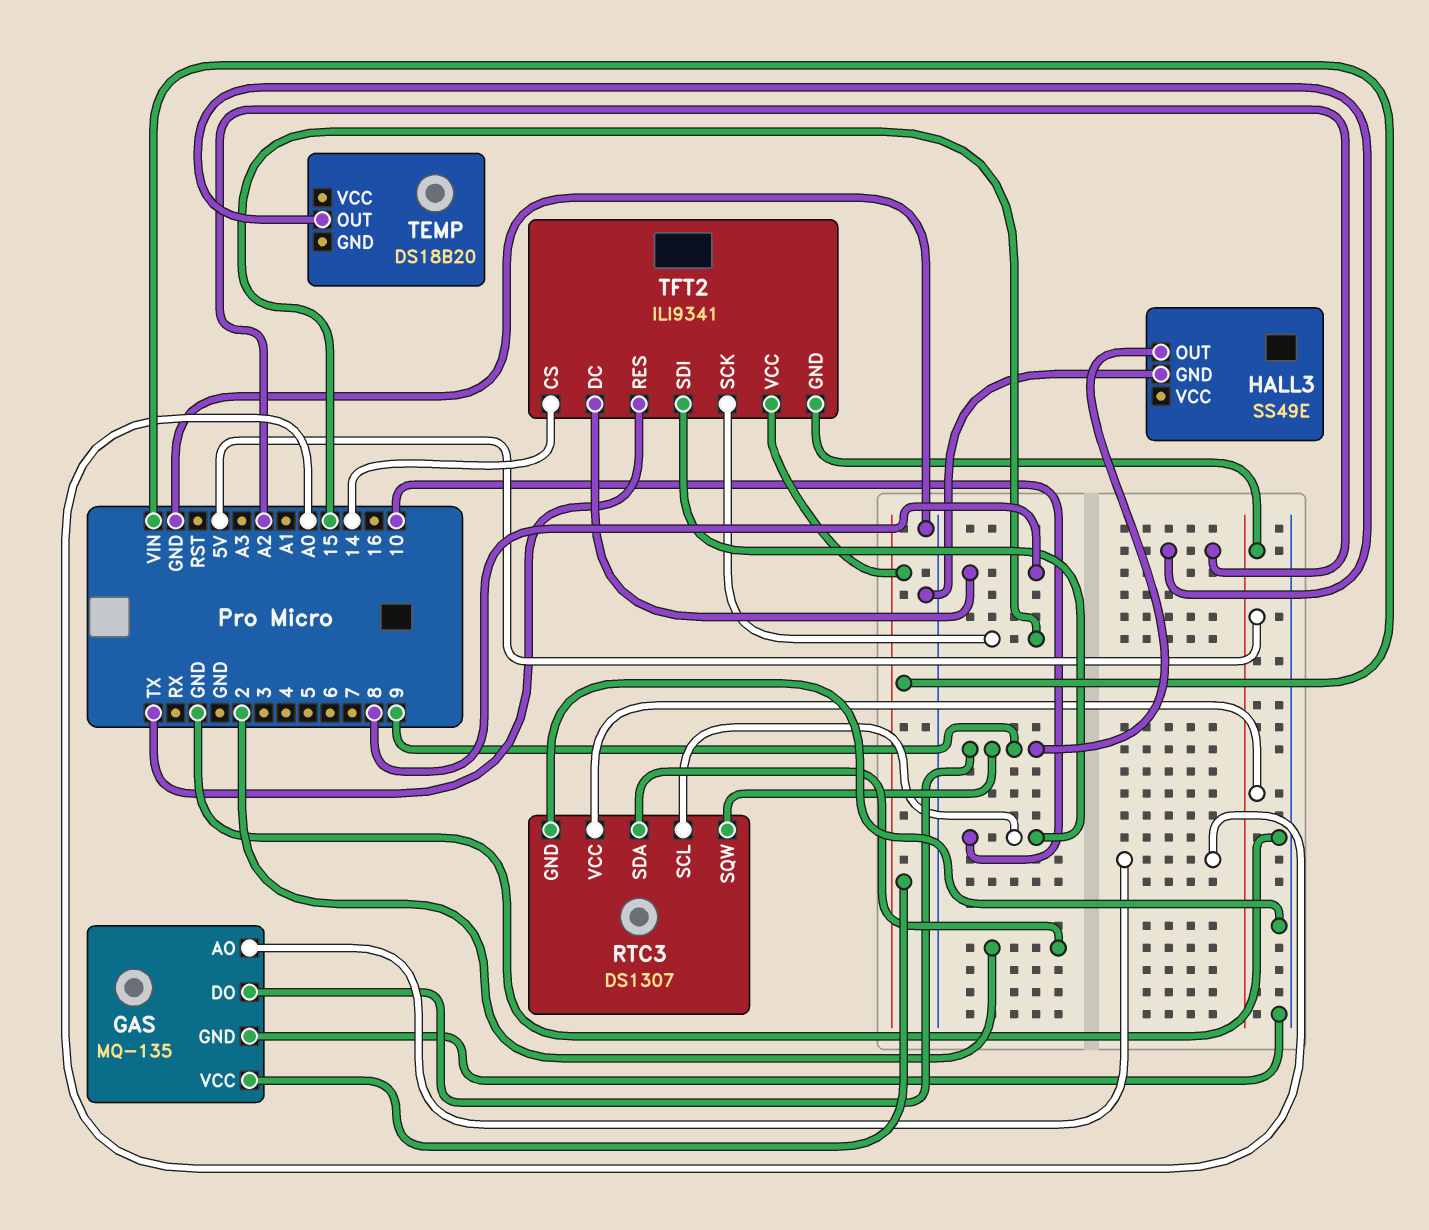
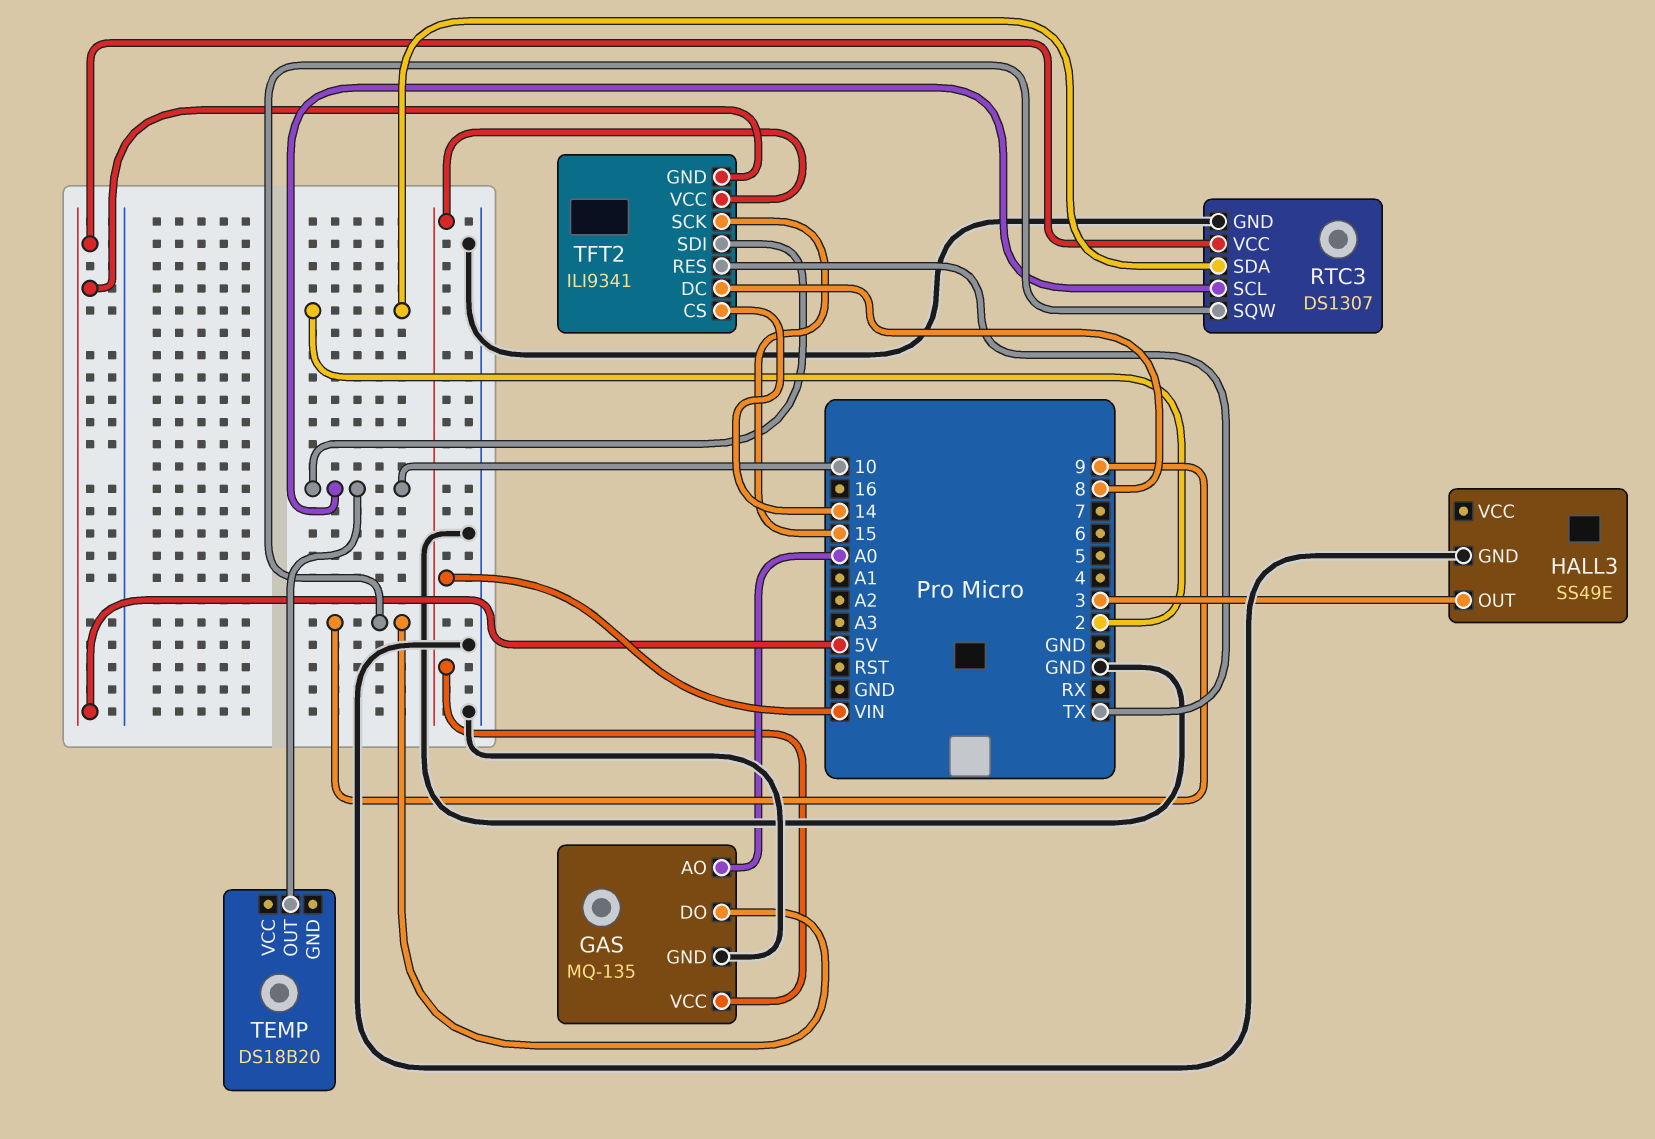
HALL3 pin OUT: 9 -> 3
TEMP pin OUT: A2 -> 10

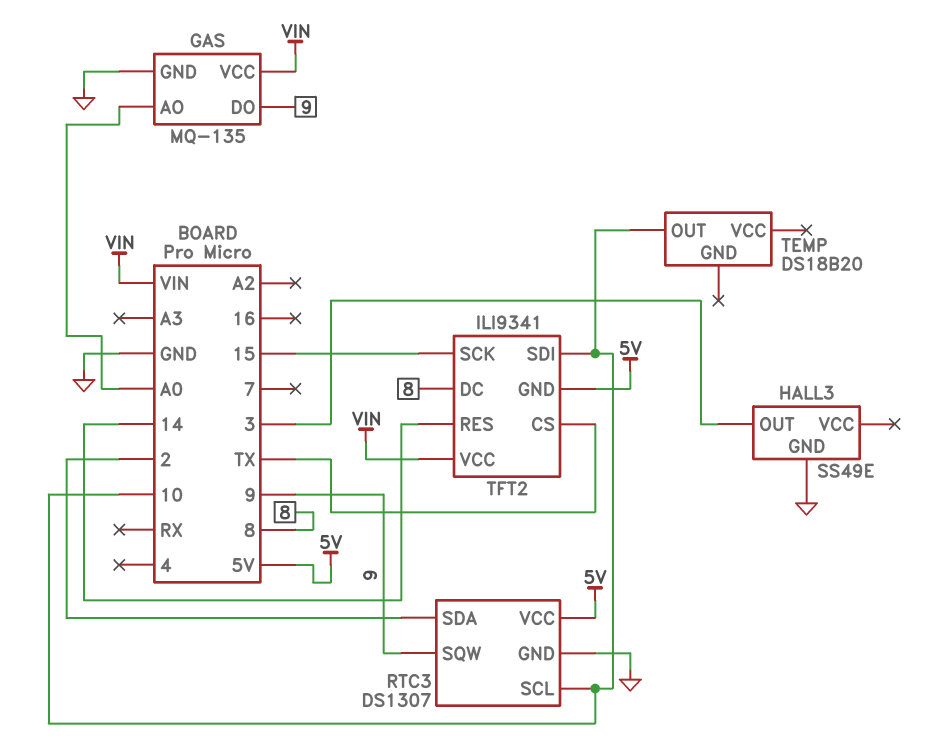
TFT2 pin CS: 14 -> TX
TFT2 pin RES: TX -> 14

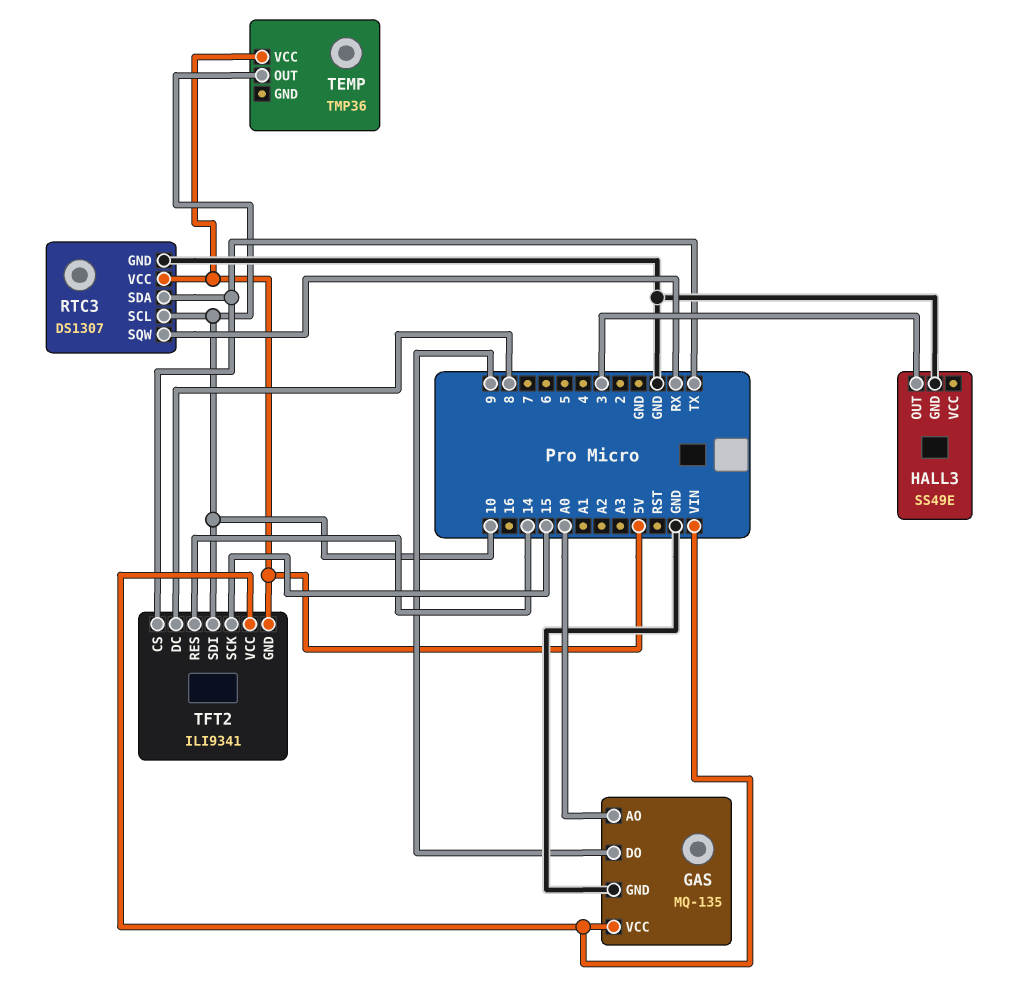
RTC3 pin SDA: 2 -> TX
RTC3 pin SQW: 9 -> RX
TEMP: DS18B20 -> TMP36
TEMP pin VCC: none -> 5V

